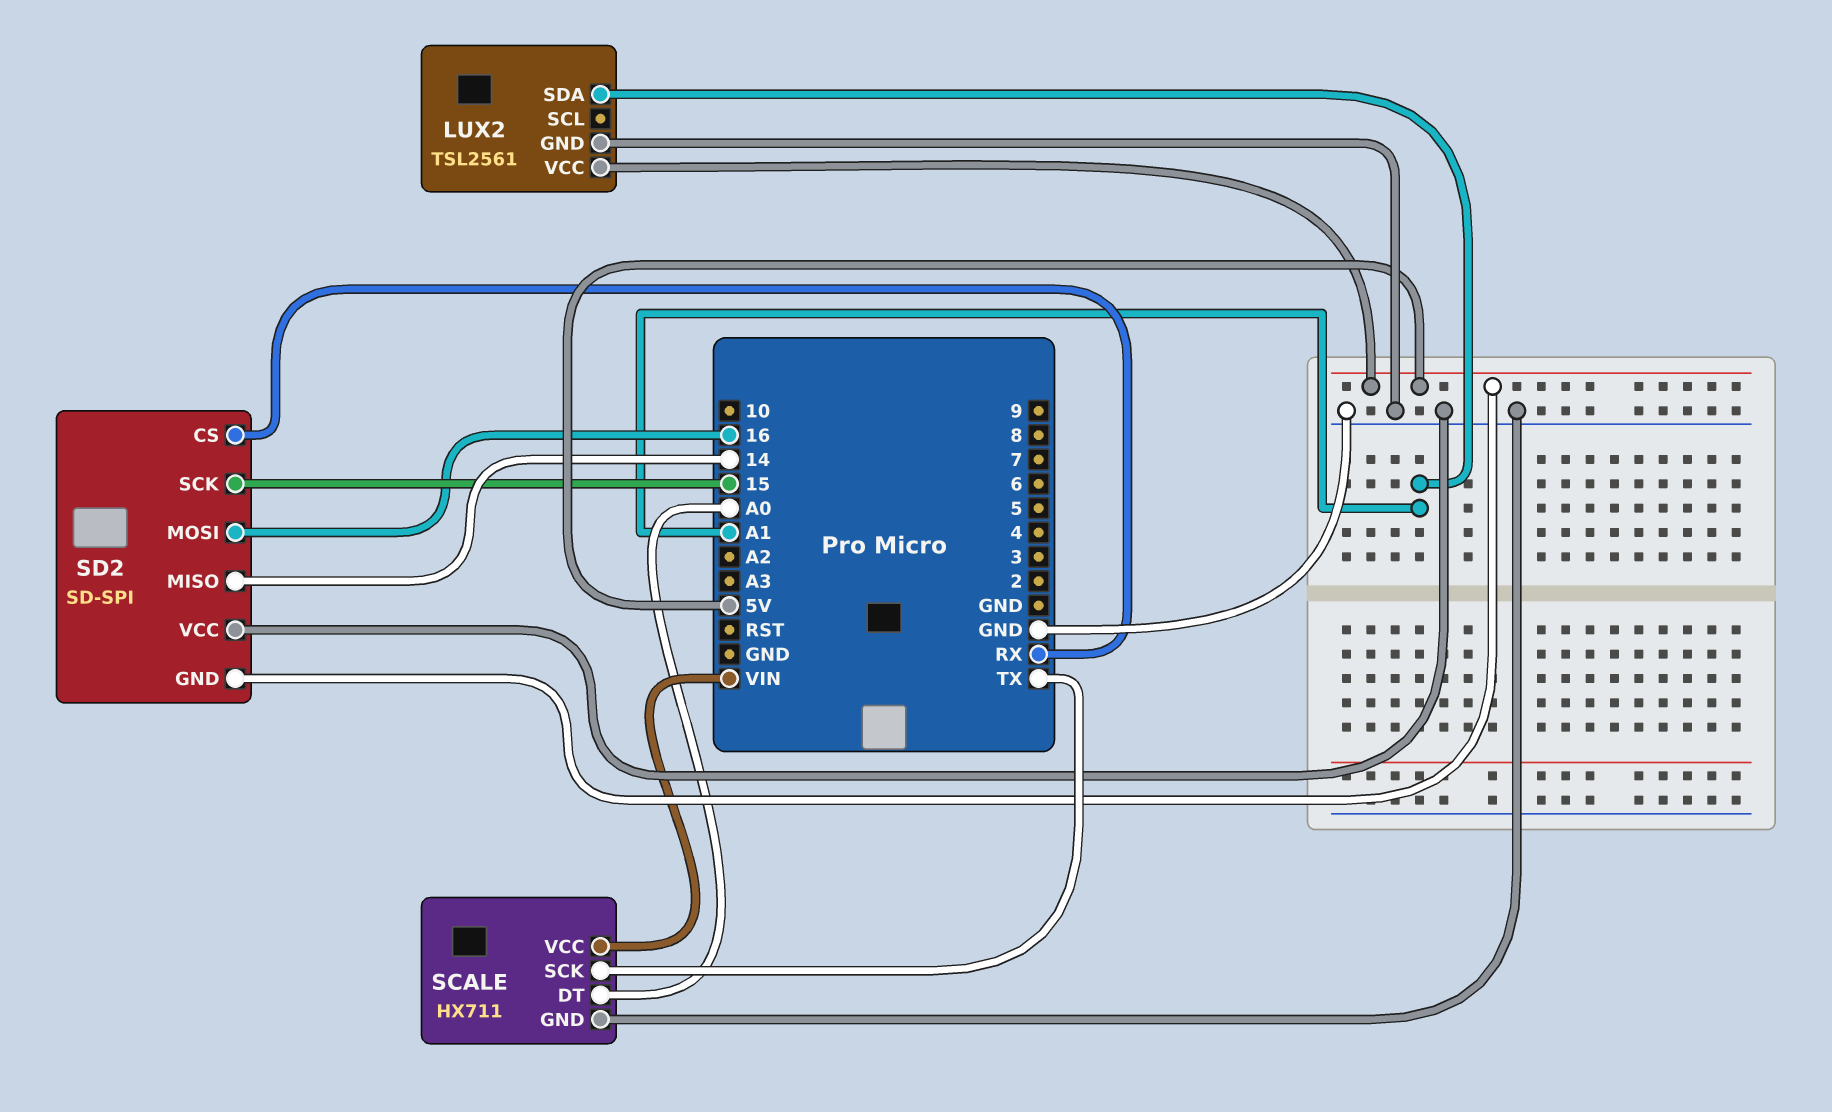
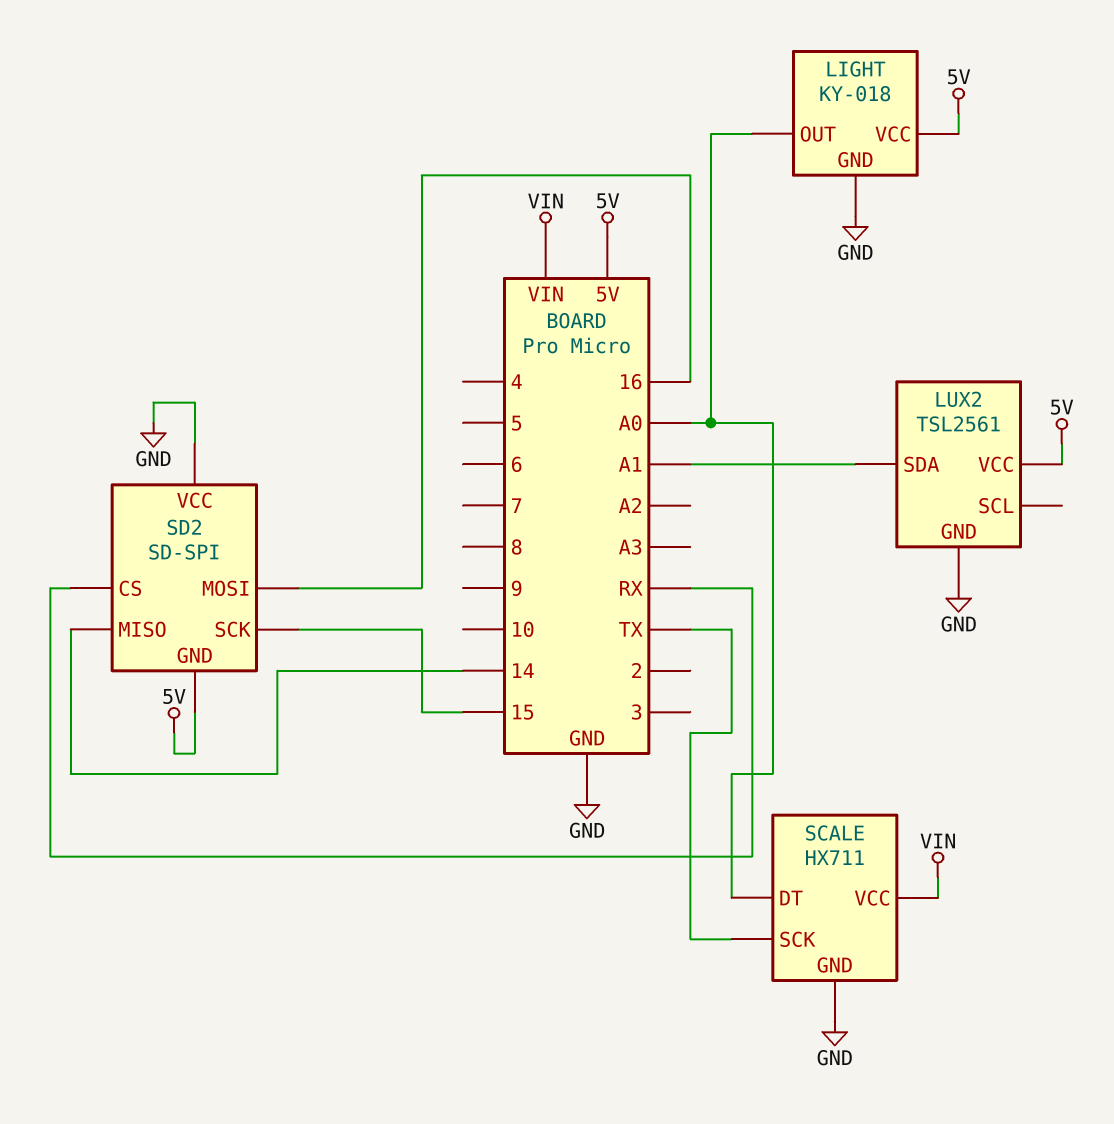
LIGHT: none -> KY-018
LIGHT pin GND: none -> GND
LIGHT pin OUT: none -> A0
LIGHT pin VCC: none -> 5V

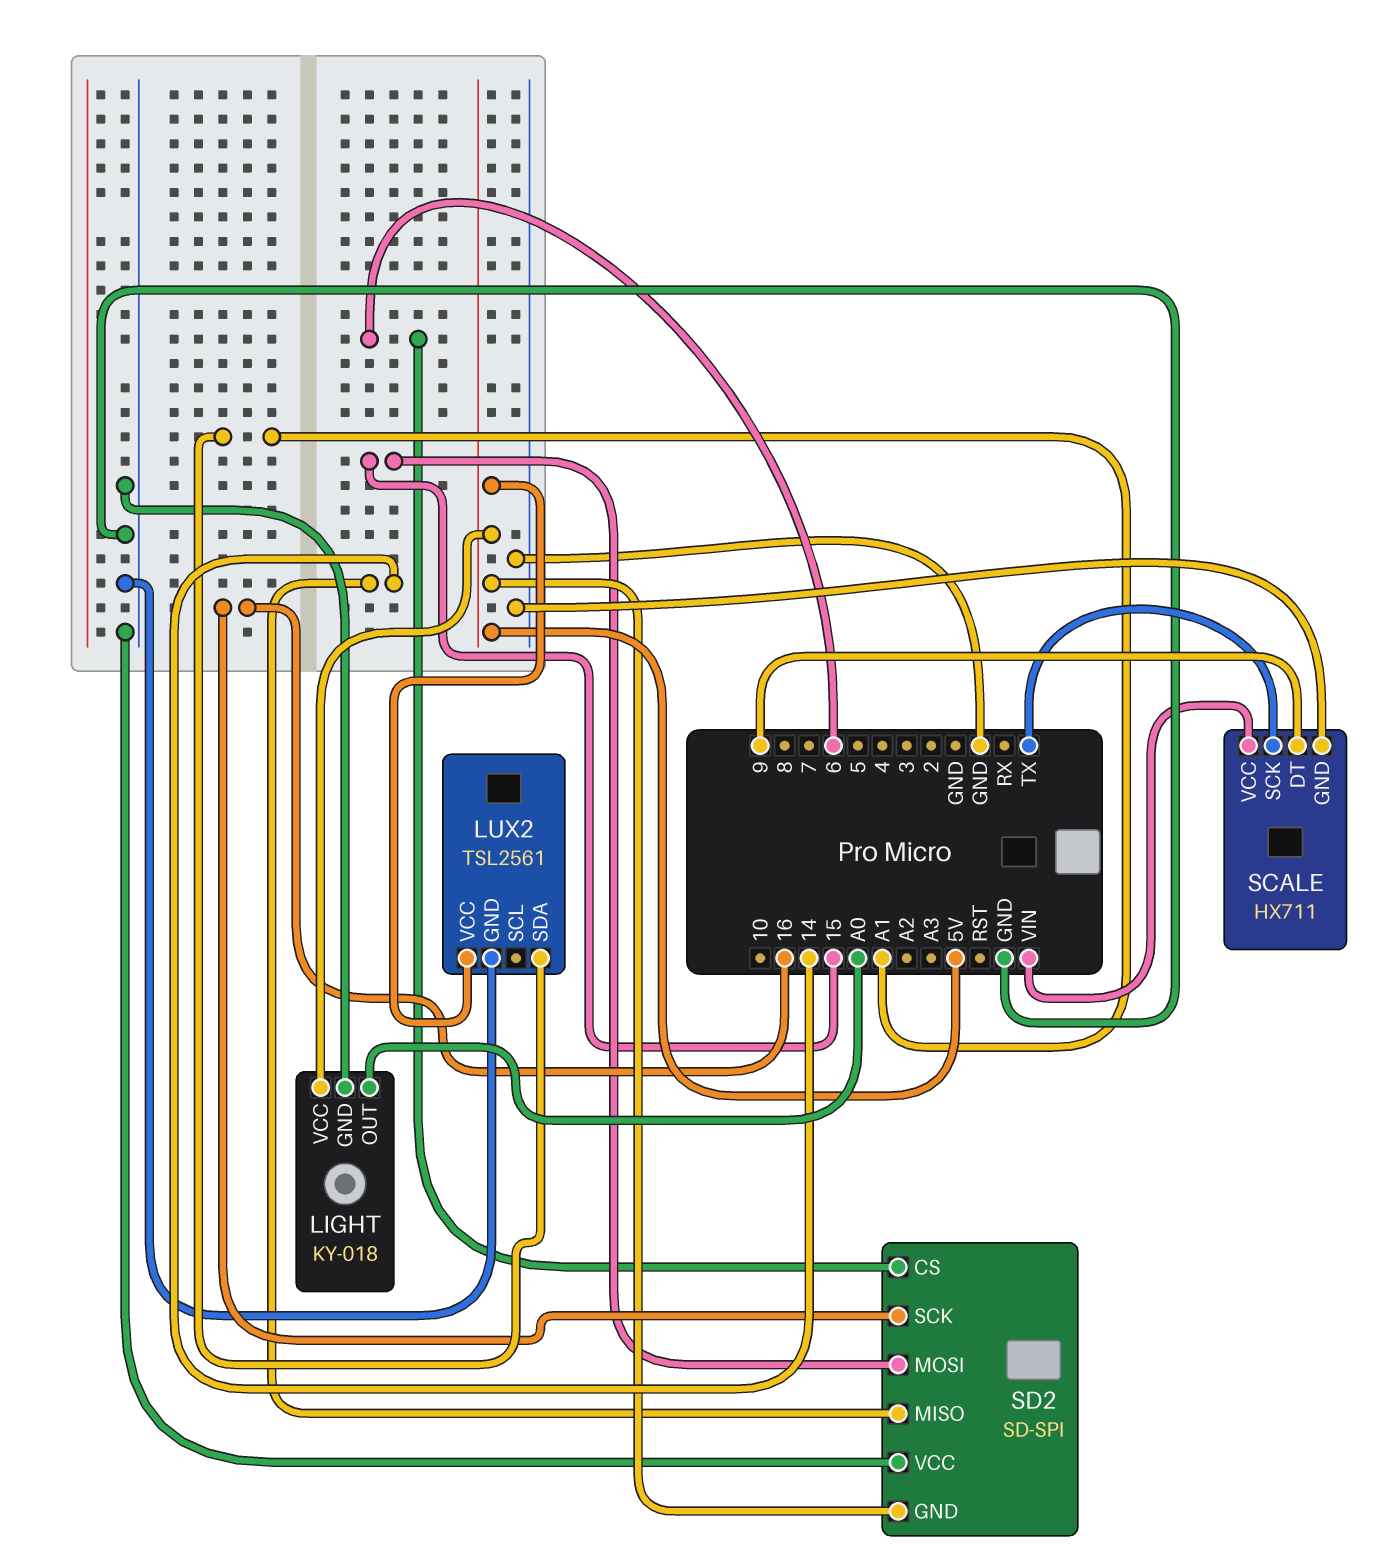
SCALE pin DT: A0 -> 9
SD2 pin CS: RX -> 6
SD2 pin MOSI: 16 -> 15
SD2 pin SCK: 15 -> 16

